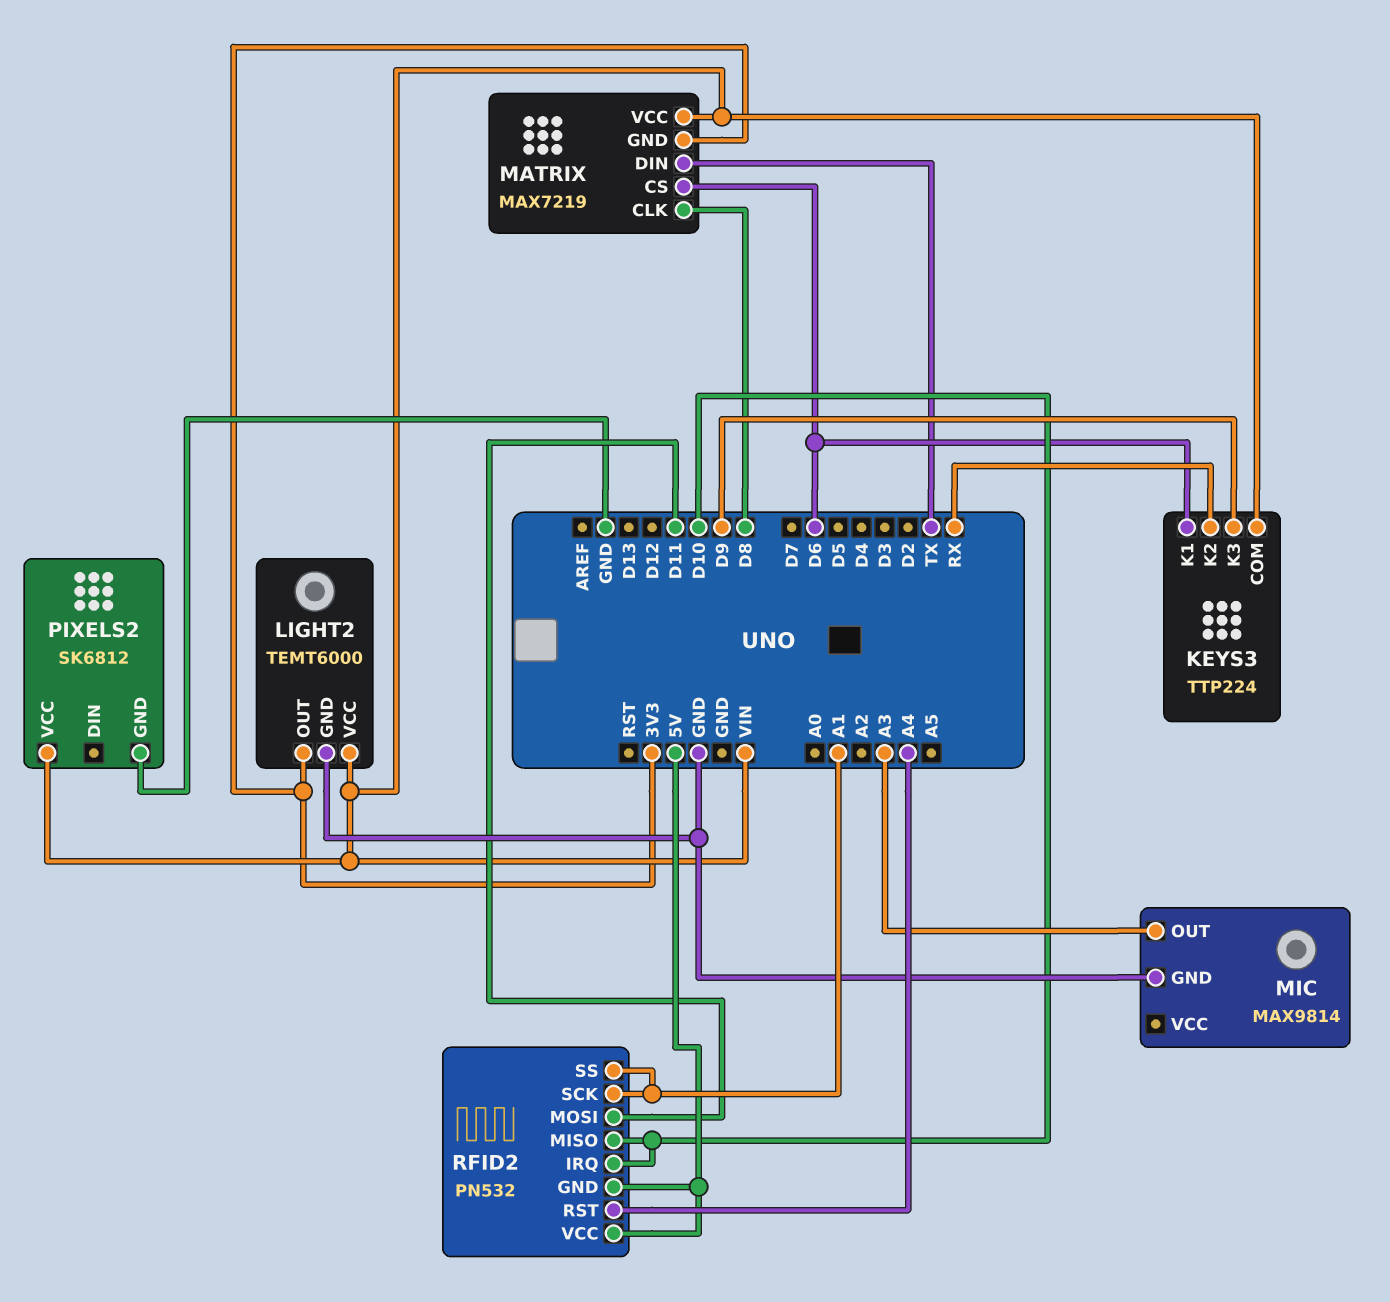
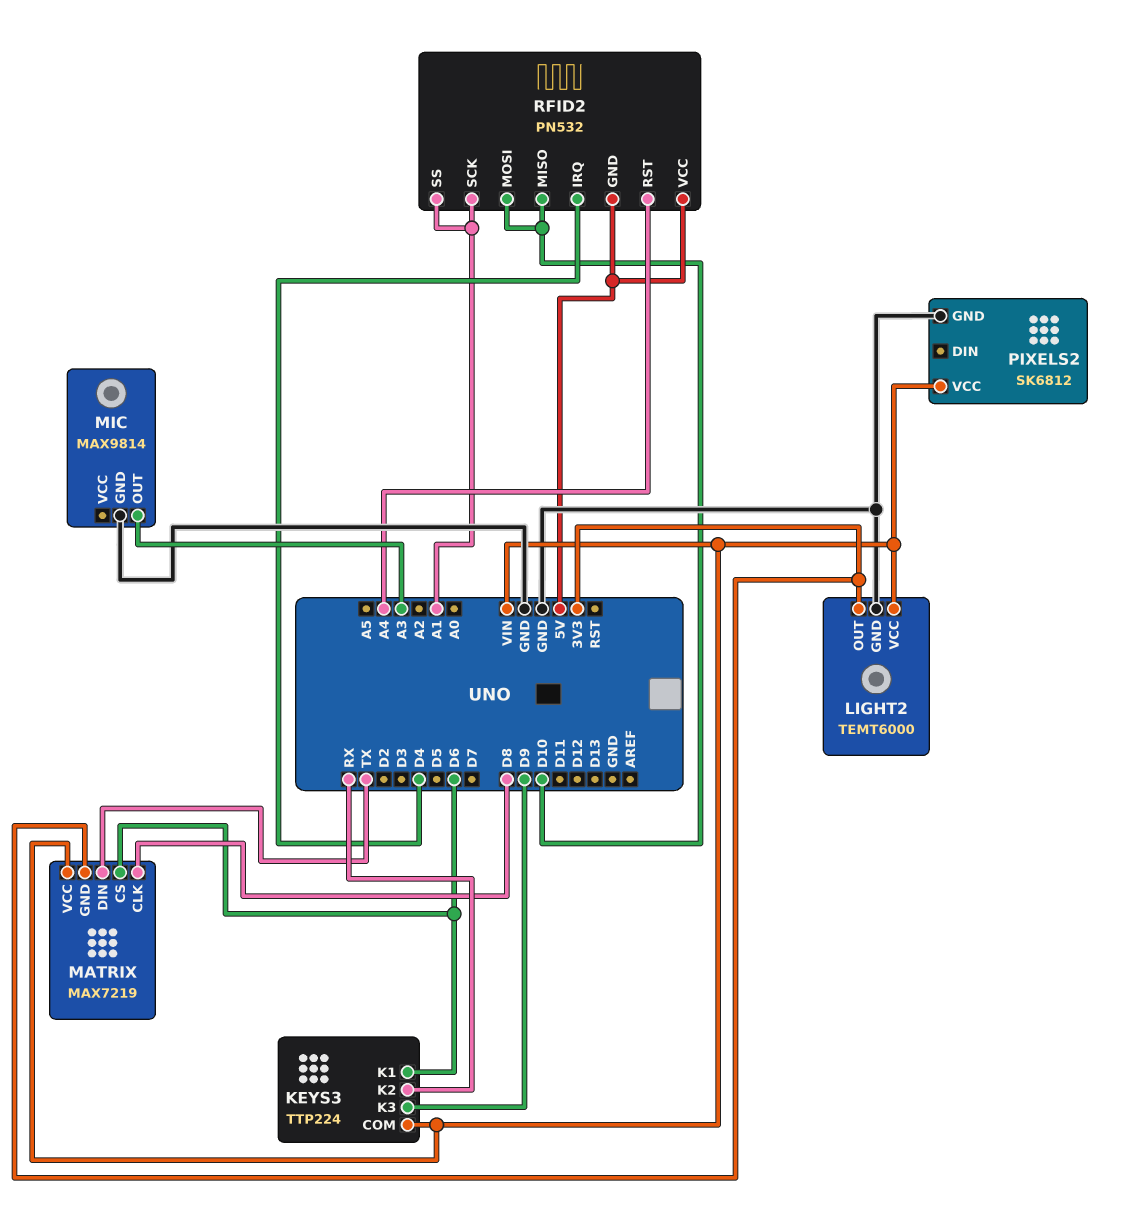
RFID2 pin IRQ: D10 -> D4
RFID2 pin MOSI: D11 -> D10

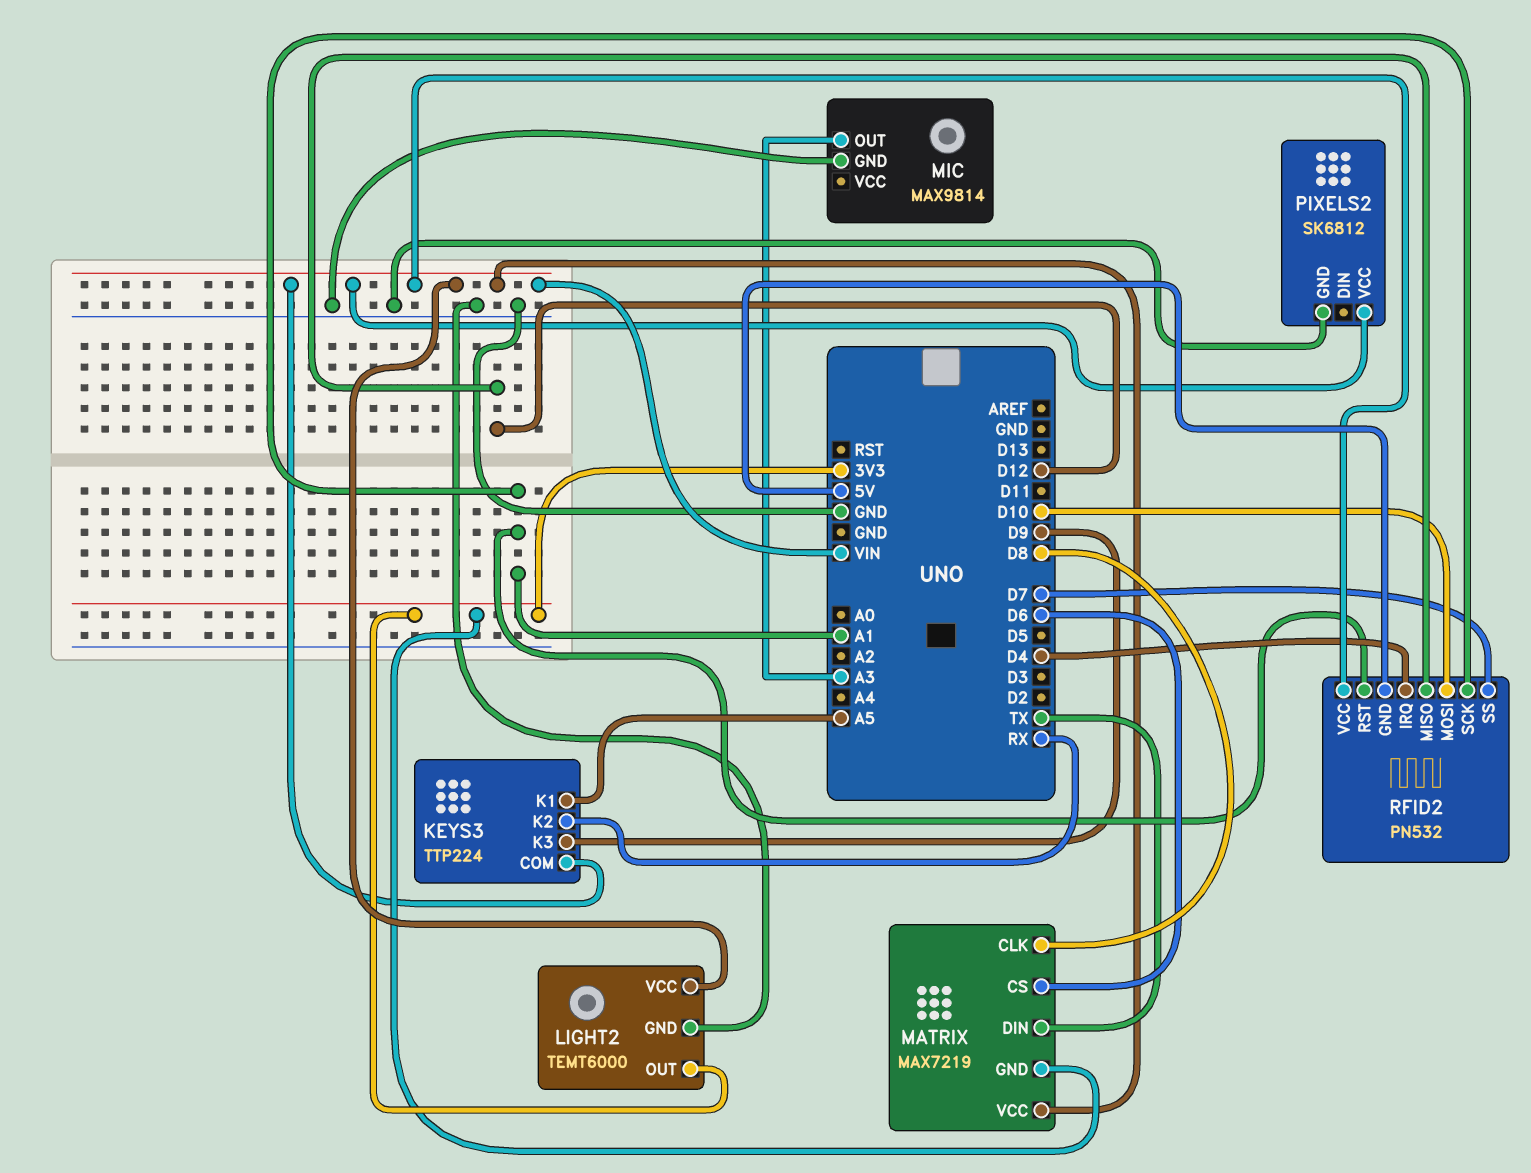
KEYS3 pin K1: D6 -> A5
RFID2 pin MISO: D10 -> D12
RFID2 pin RST: A4 -> A1
RFID2 pin SS: A1 -> D7
RFID2 pin VCC: 5V -> VIN

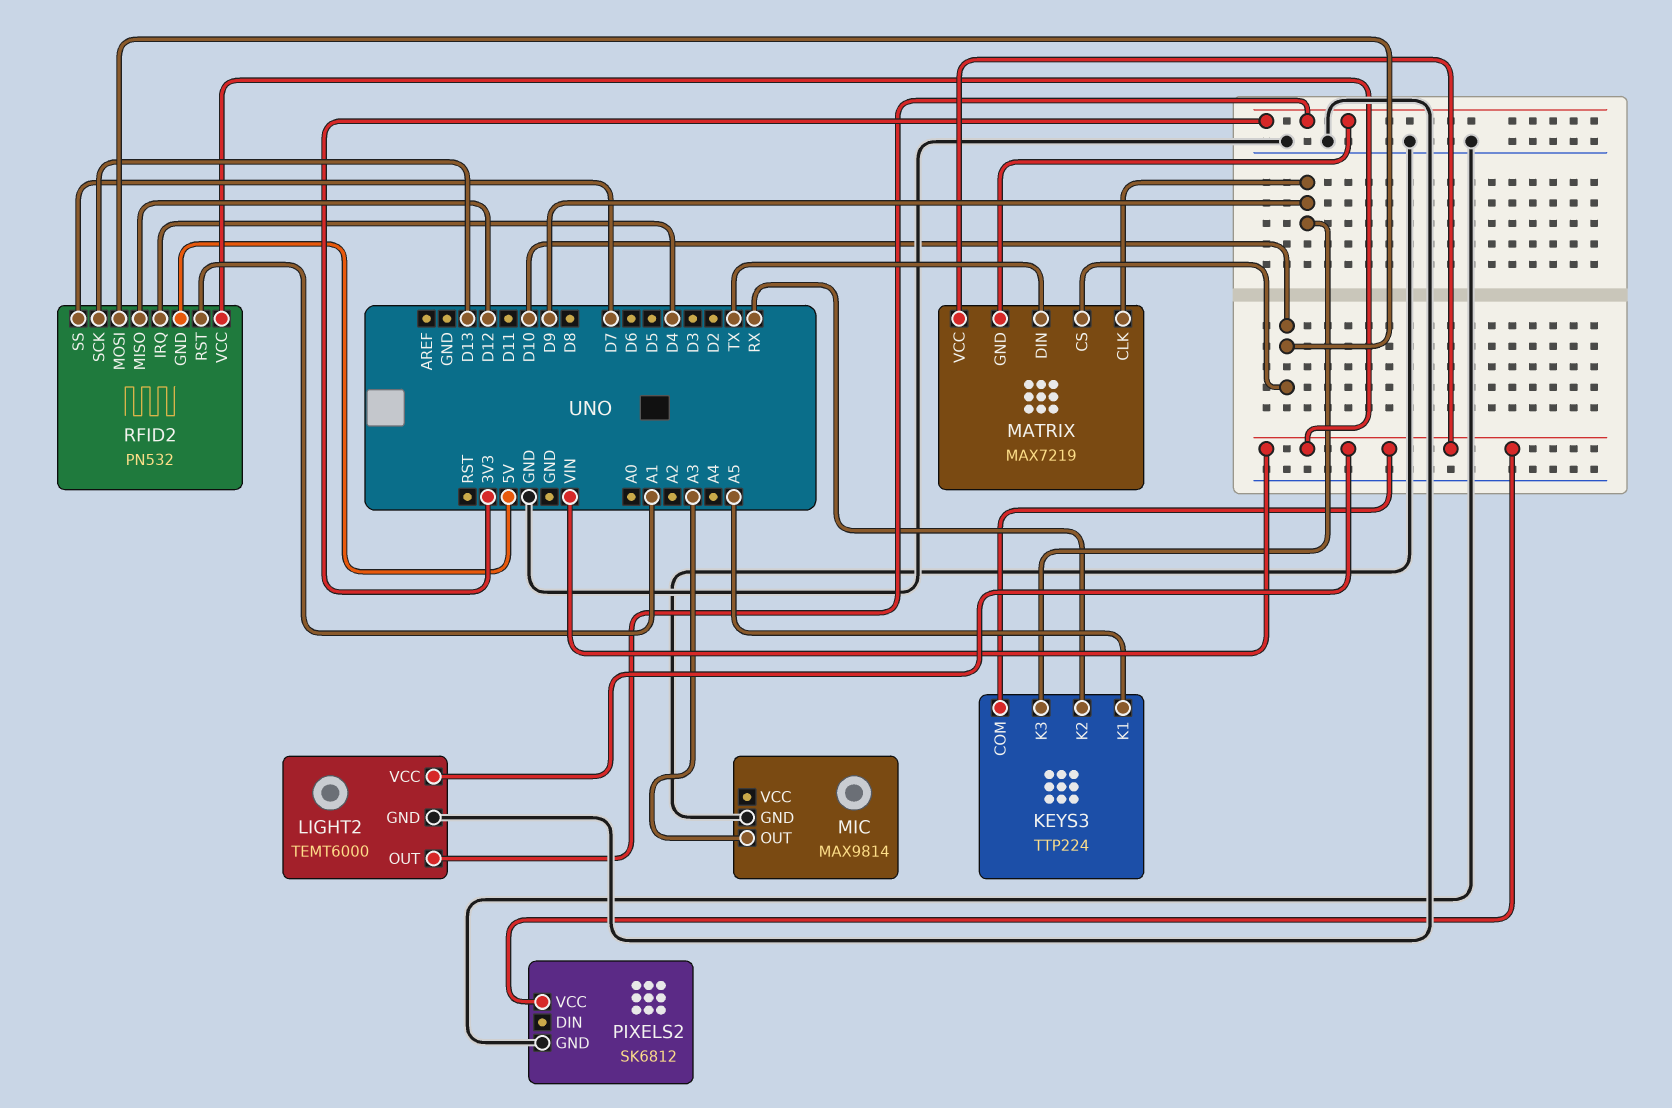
MATRIX pin CLK: D8 -> D9
MATRIX pin CS: D6 -> D10
RFID2 pin SCK: A1 -> D13

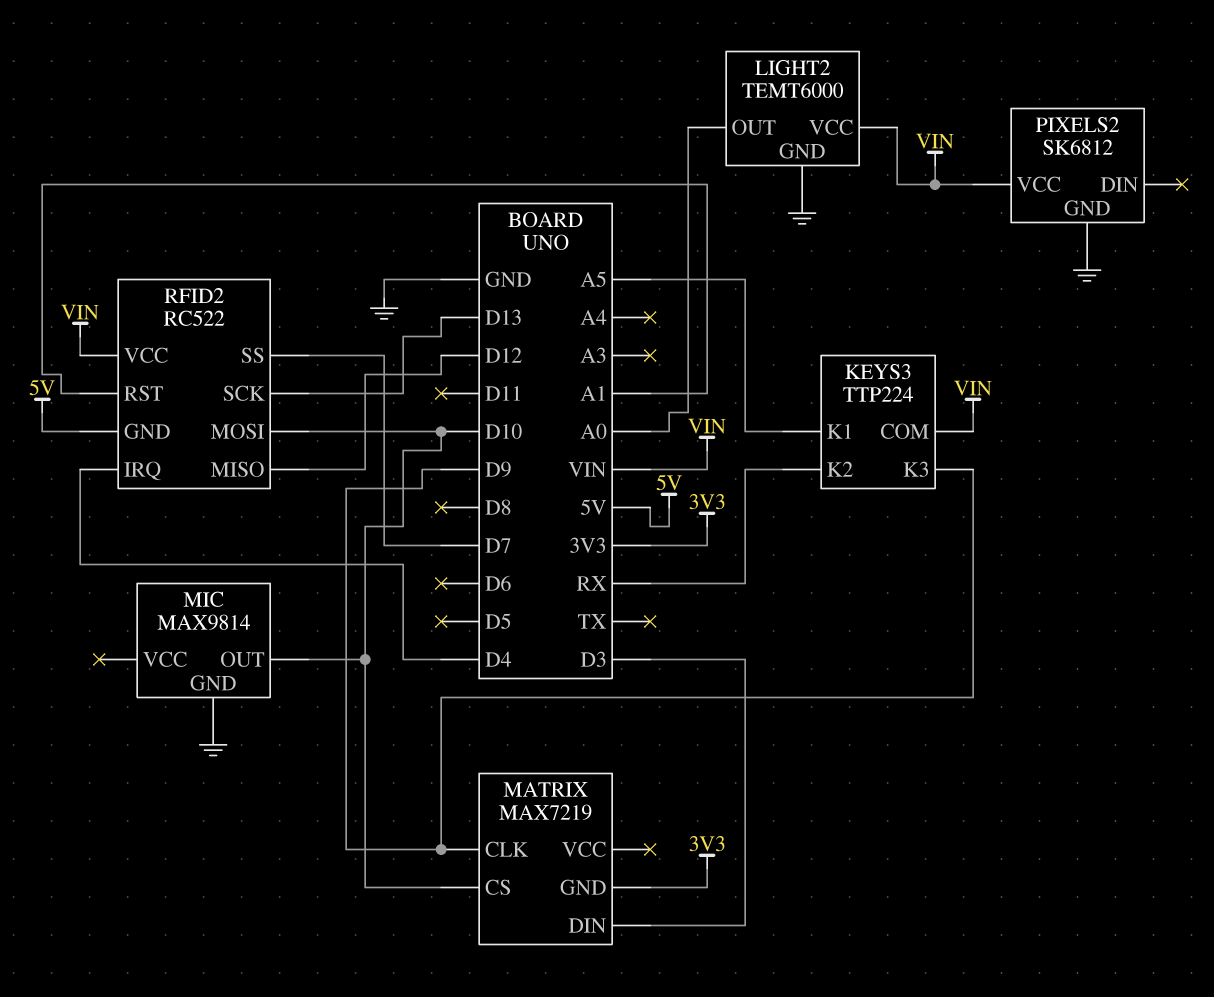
LIGHT2 pin OUT: 3V3 -> A0
MATRIX pin DIN: TX -> D3
MATRIX pin VCC: VIN -> none
MIC pin OUT: A3 -> D10
RFID2: PN532 -> RC522

